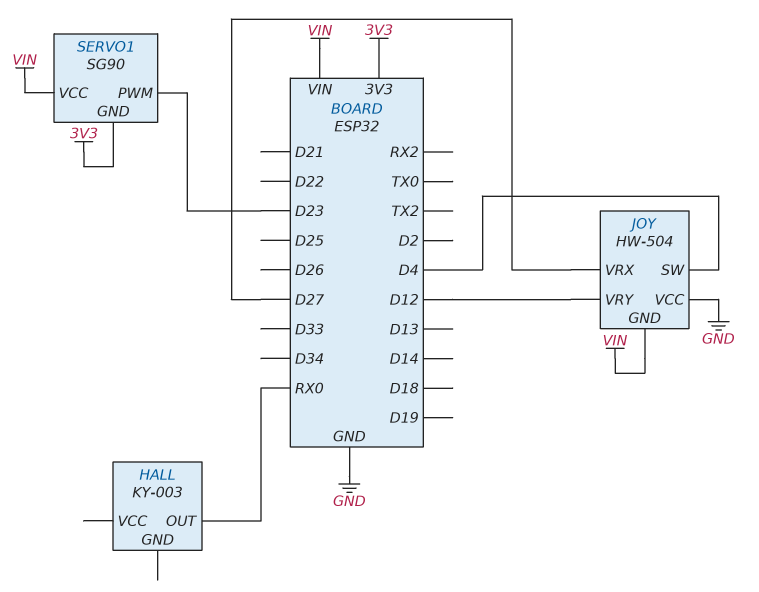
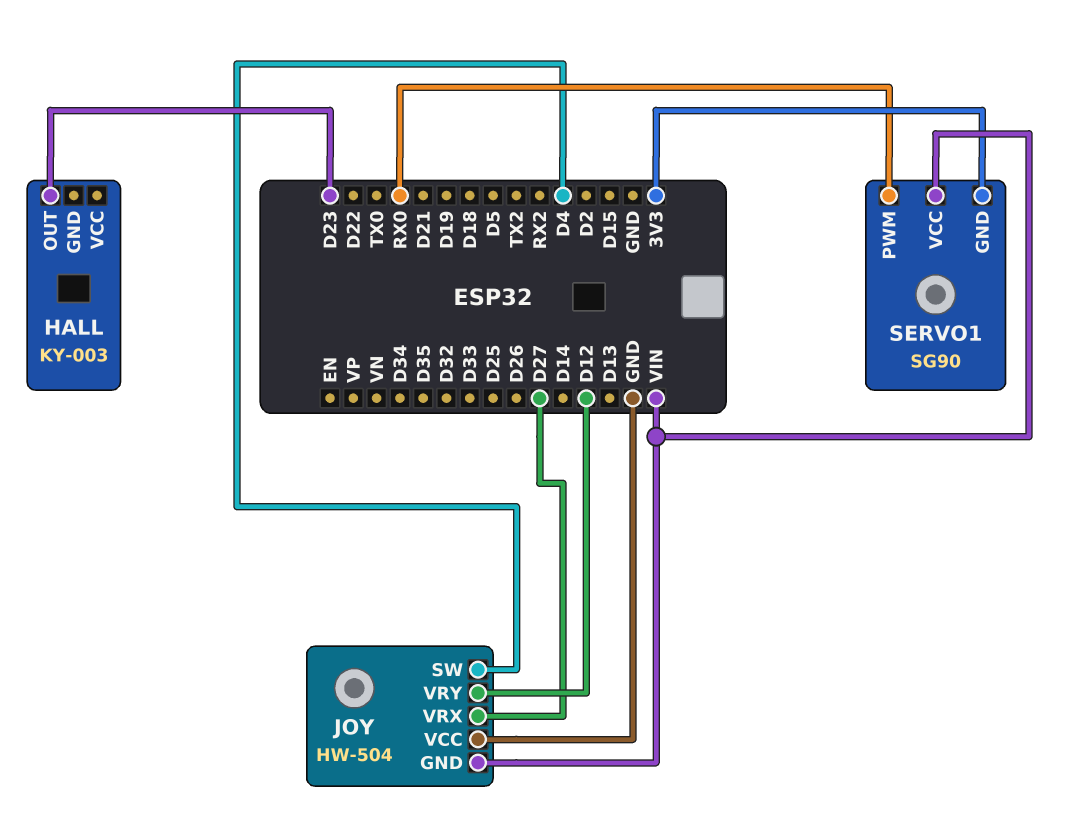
HALL pin OUT: RX0 -> D23
SERVO1 pin PWM: D23 -> RX0

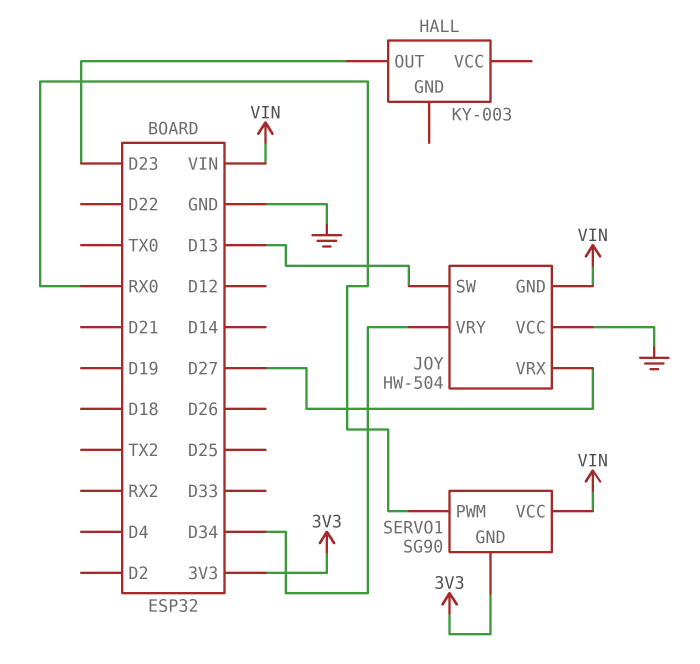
JOY pin SW: D4 -> D13
JOY pin VRY: D12 -> D34

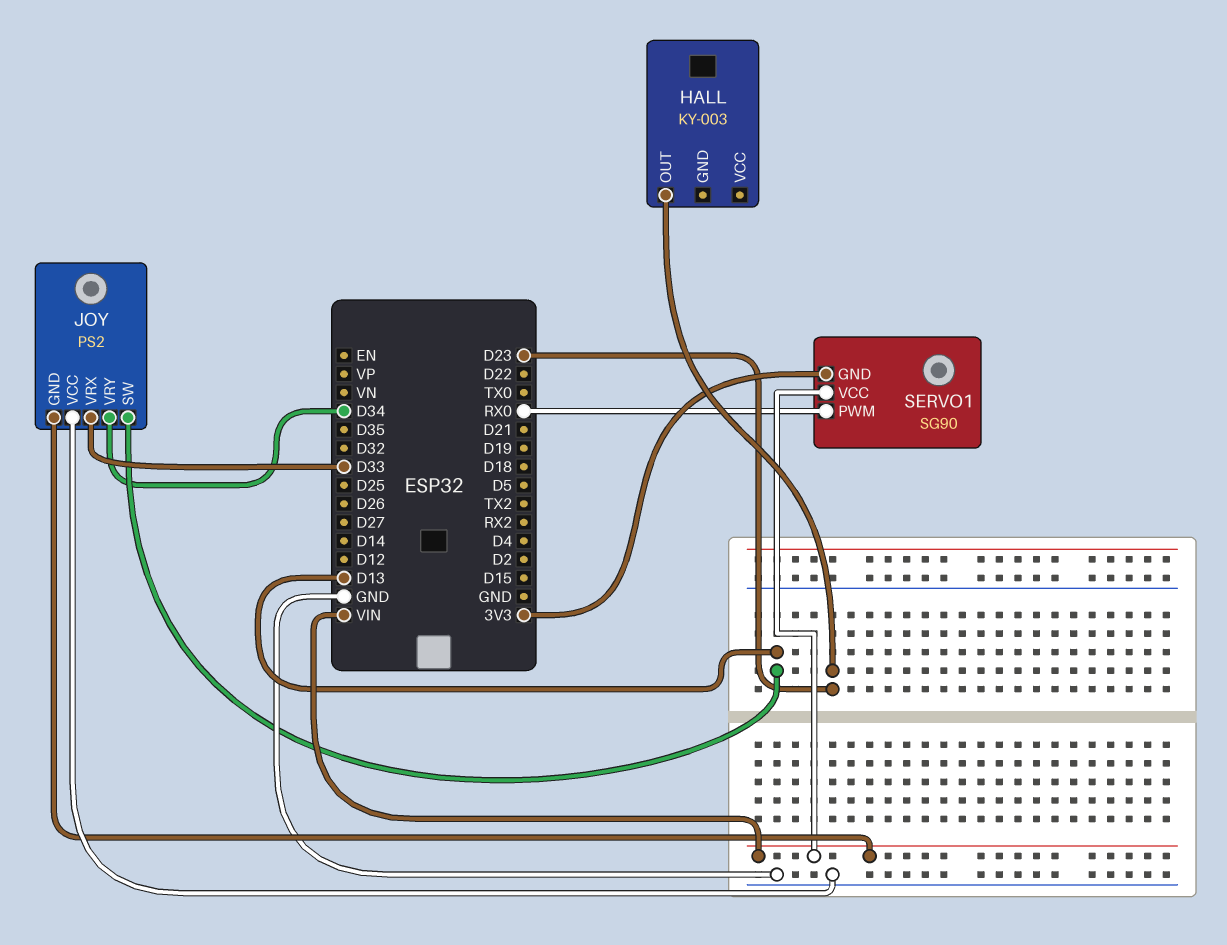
JOY: HW-504 -> PS2
JOY pin VRX: D27 -> D33

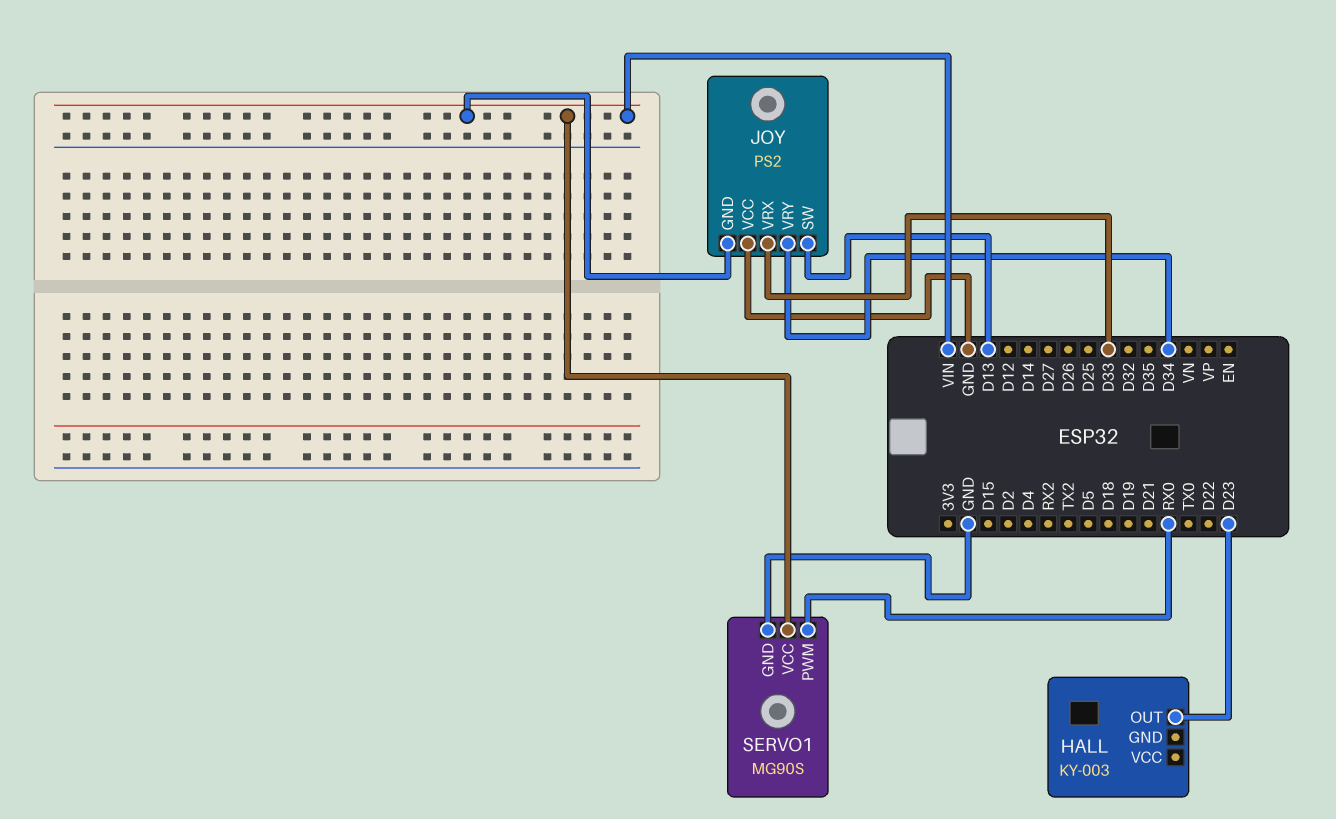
SERVO1: SG90 -> MG90S
SERVO1 pin GND: 3V3 -> GND

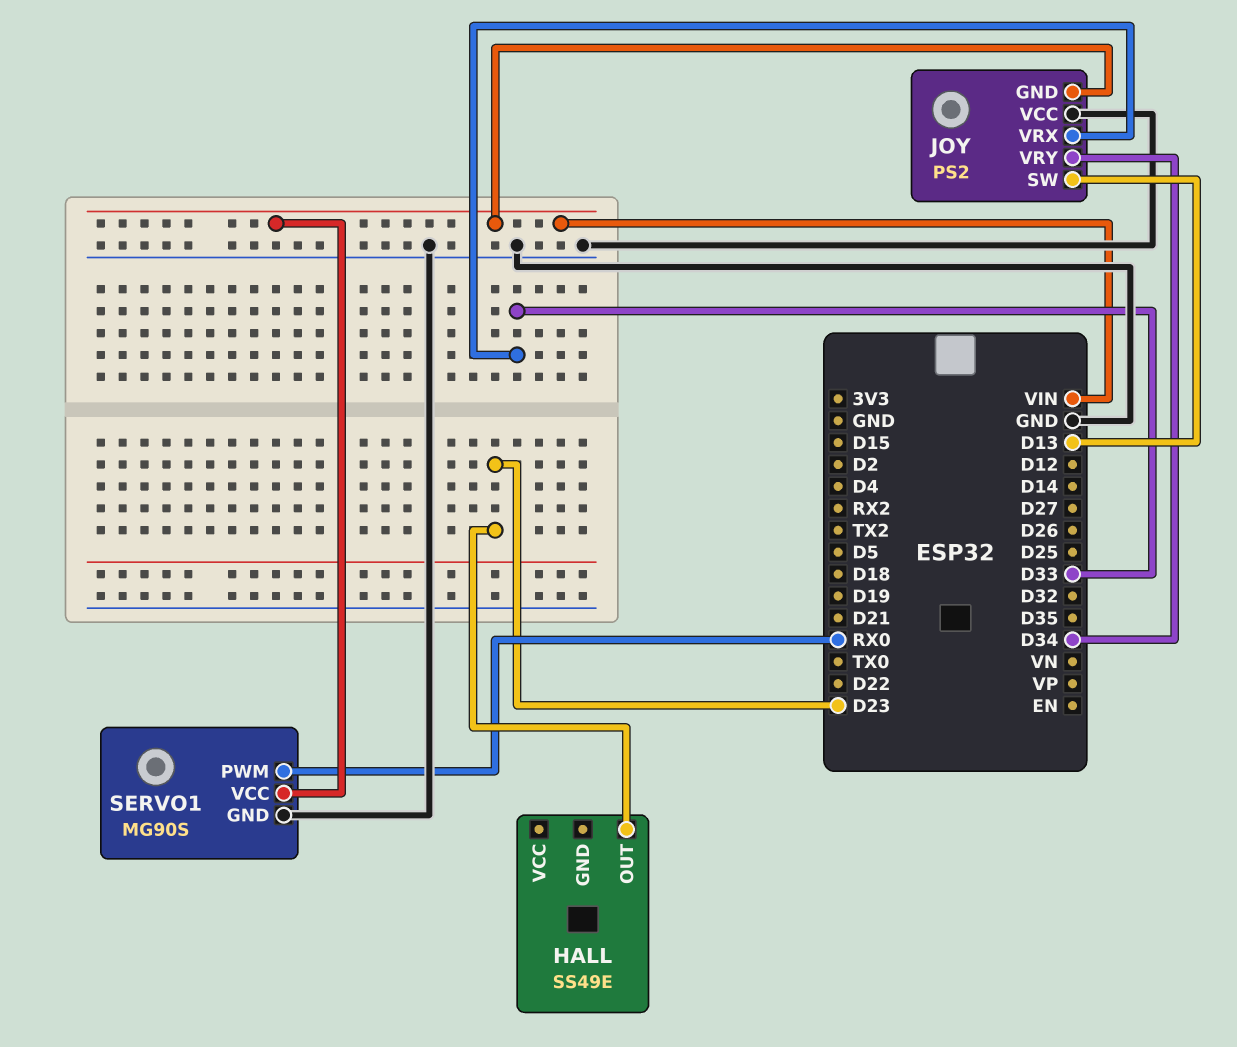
HALL: KY-003 -> SS49E

